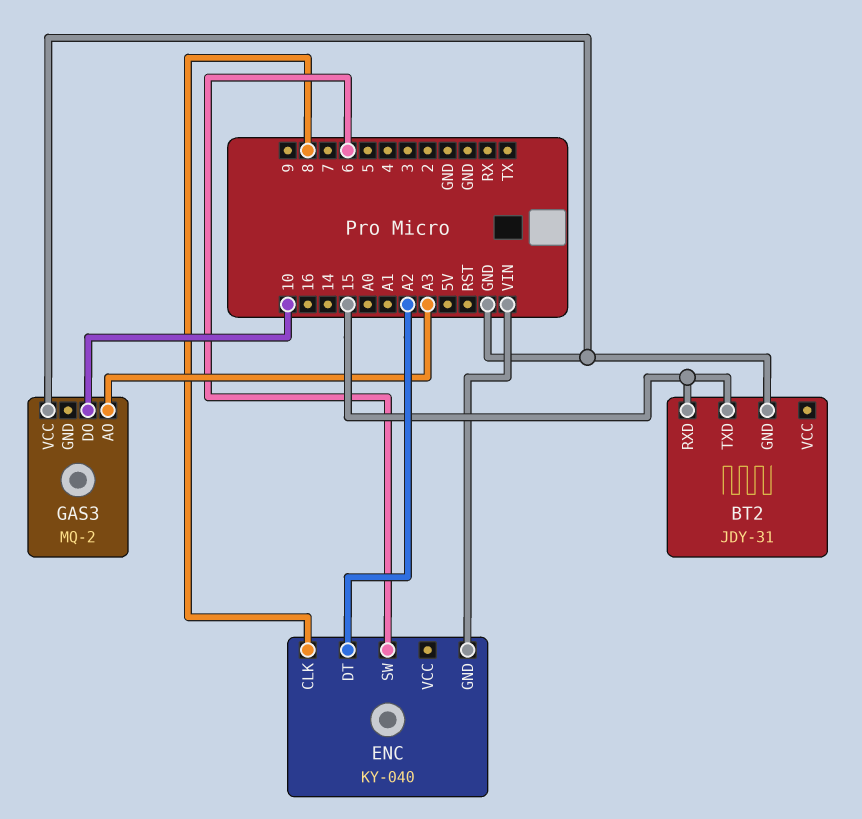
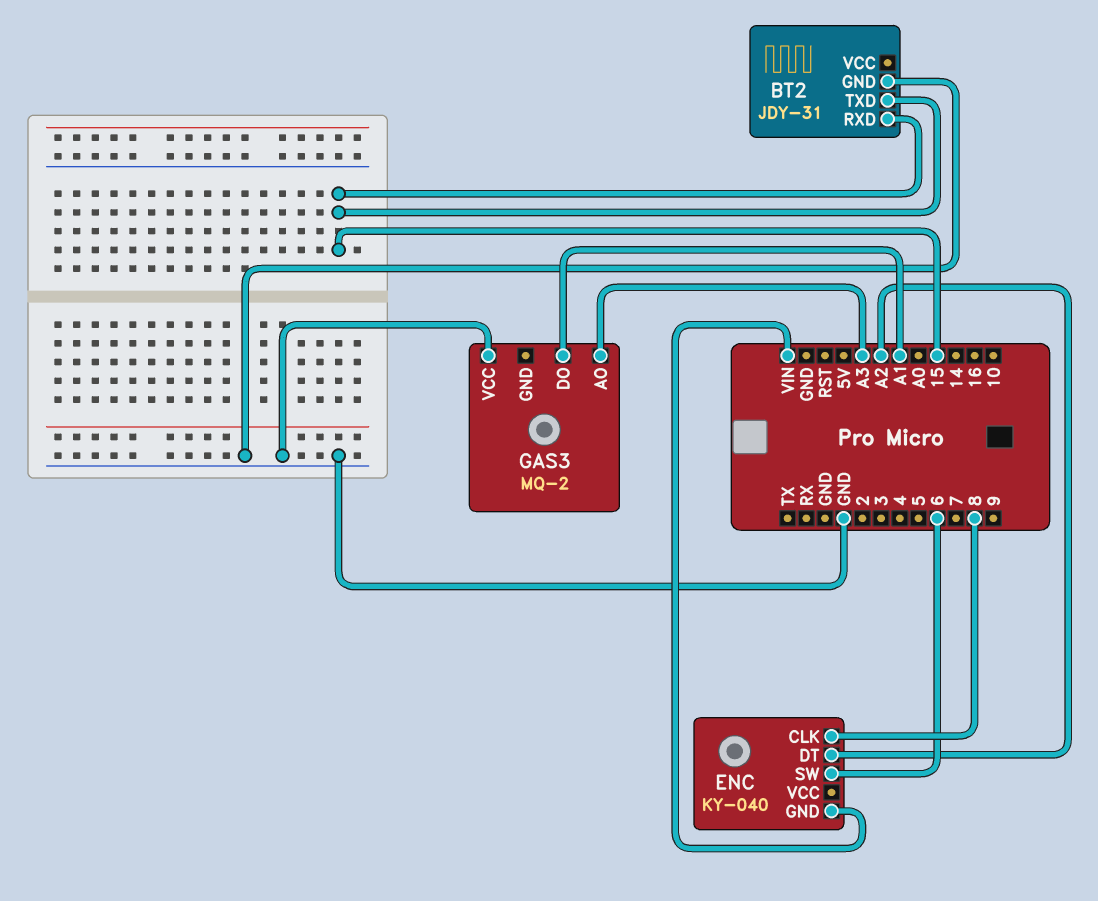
GAS3 pin DO: 10 -> A1

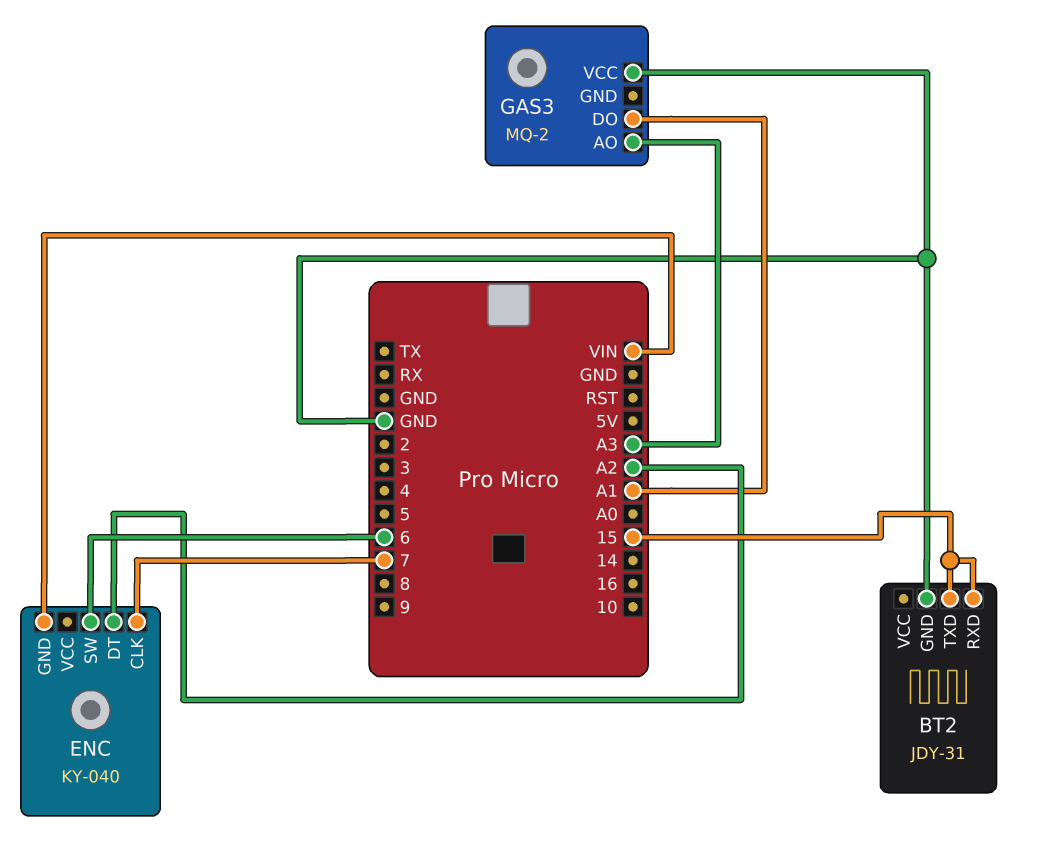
ENC pin CLK: 8 -> 7

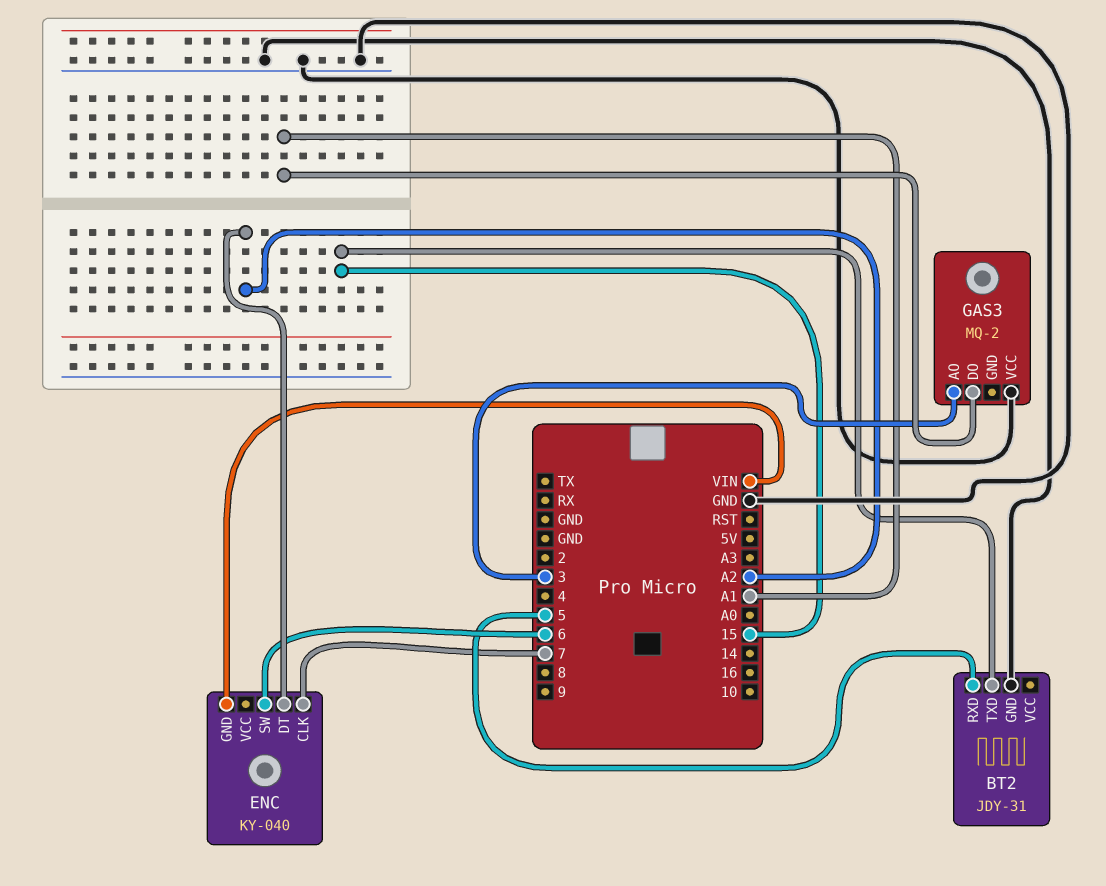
BT2 pin RXD: 15 -> 5
GAS3 pin AO: A3 -> 3

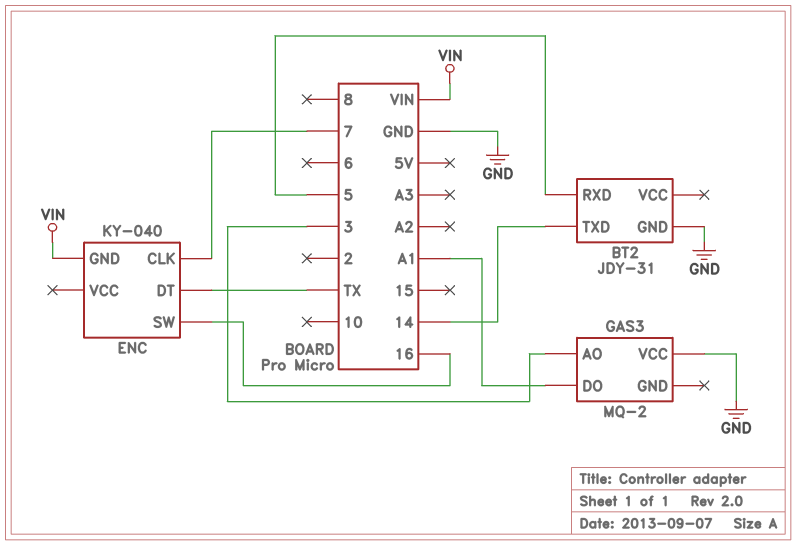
BT2 pin TXD: 15 -> 14
ENC pin DT: A2 -> TX
ENC pin SW: 6 -> 16

